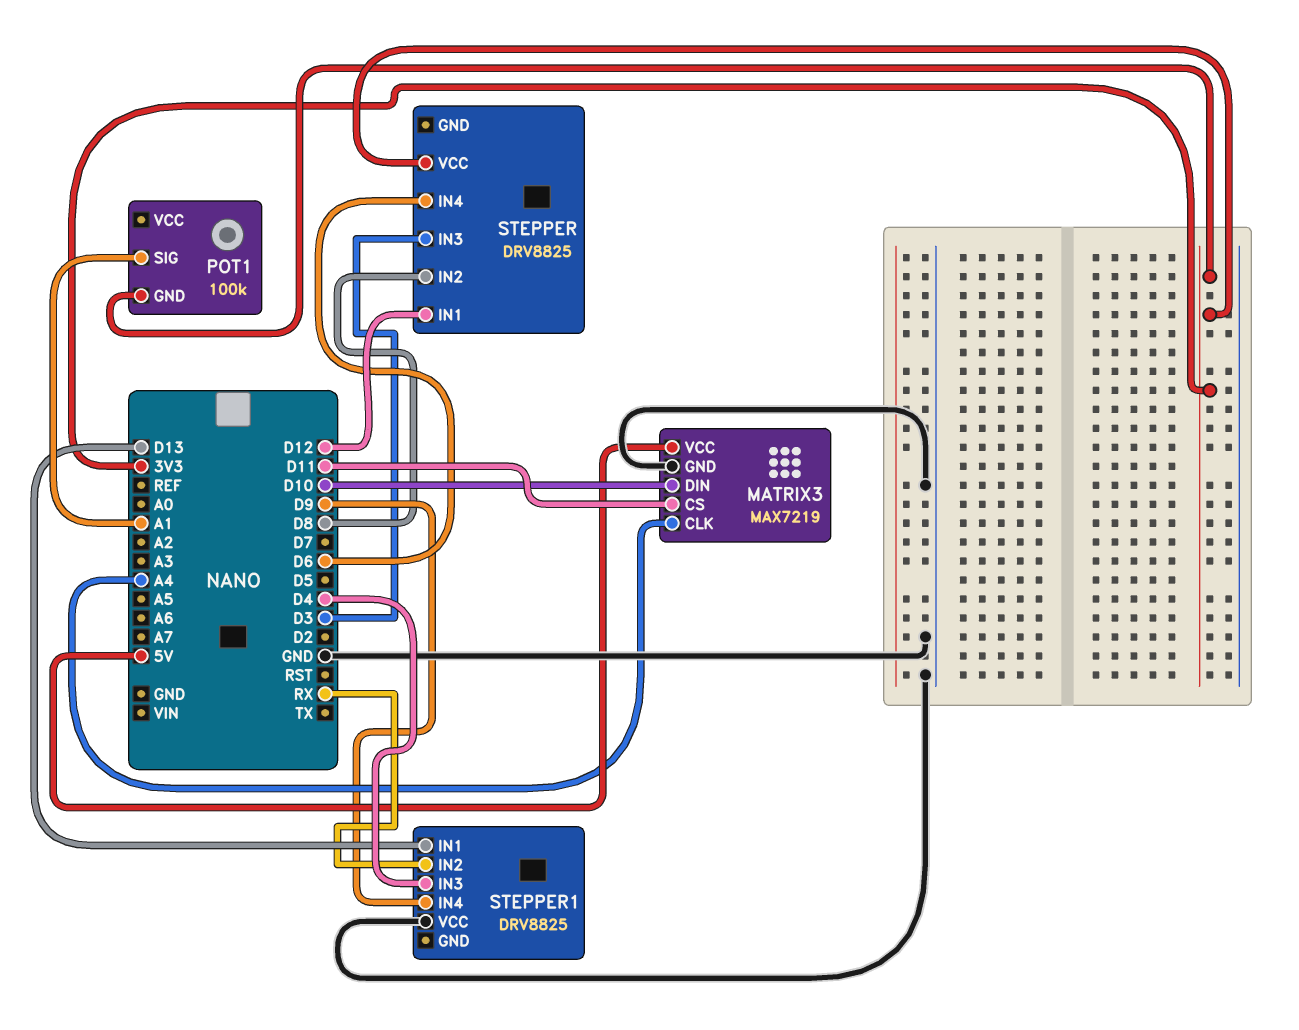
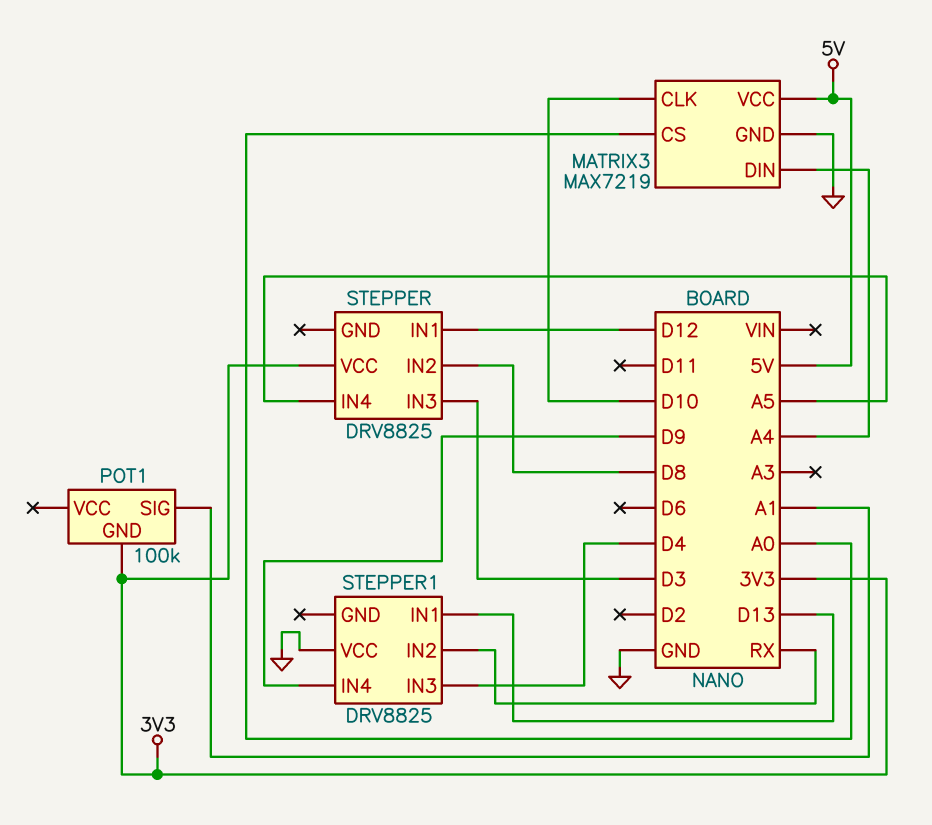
MATRIX3 pin CLK: A4 -> D10
MATRIX3 pin CS: D11 -> A0
MATRIX3 pin DIN: D10 -> A4
STEPPER pin IN4: D6 -> A5

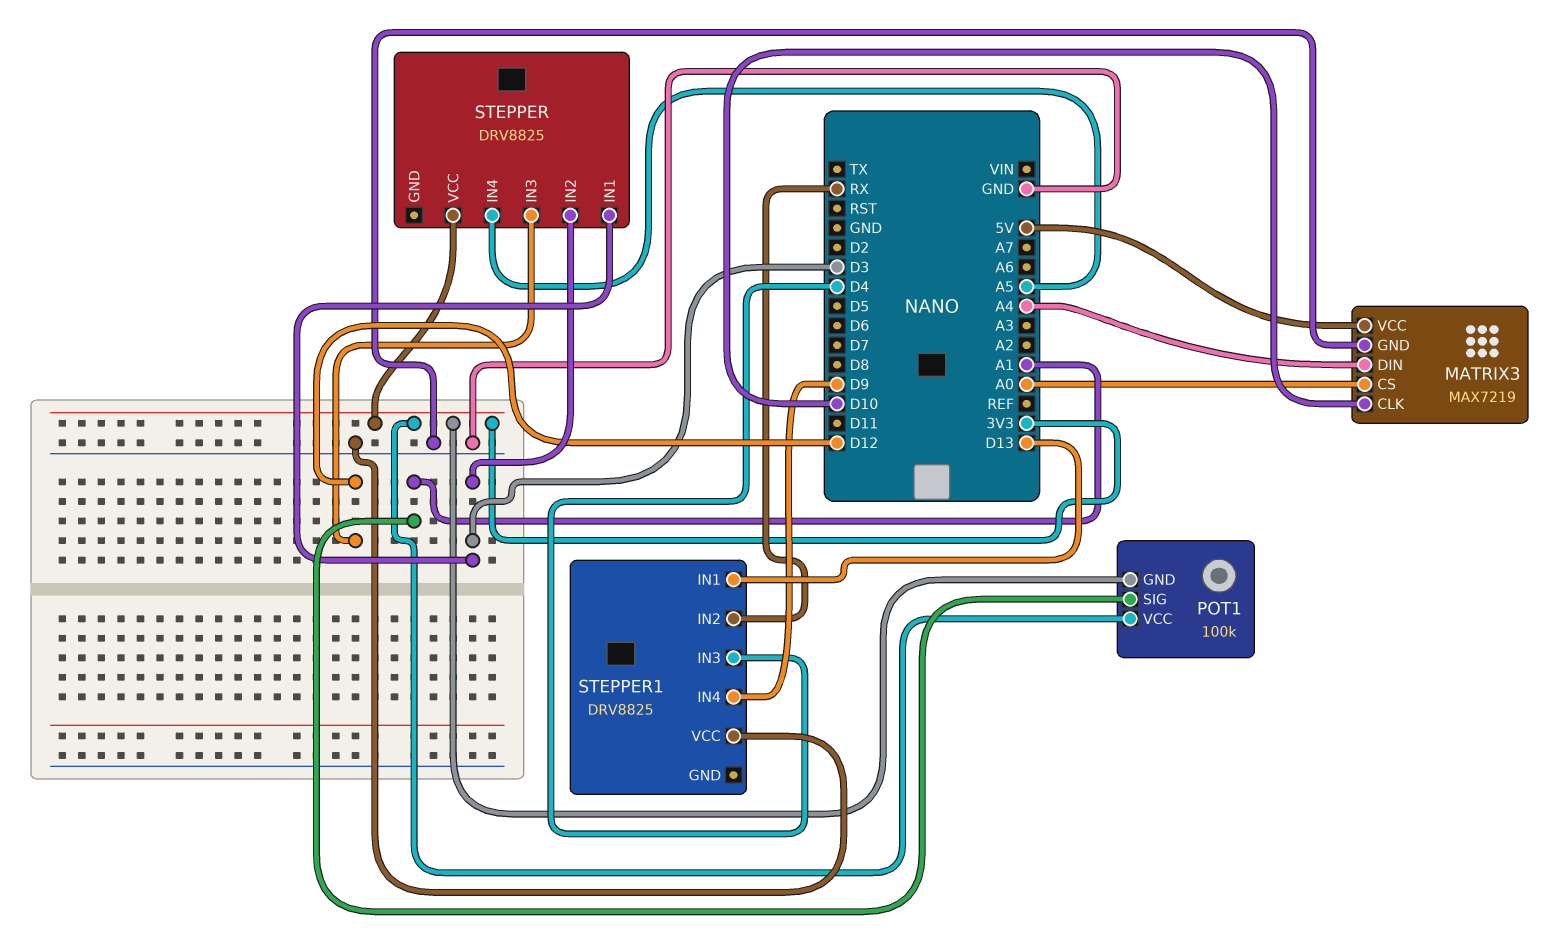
POT1 pin VCC: none -> 3V3
STEPPER pin IN1: D12 -> D3
STEPPER pin IN2: D8 -> D3
STEPPER pin IN3: D3 -> D12

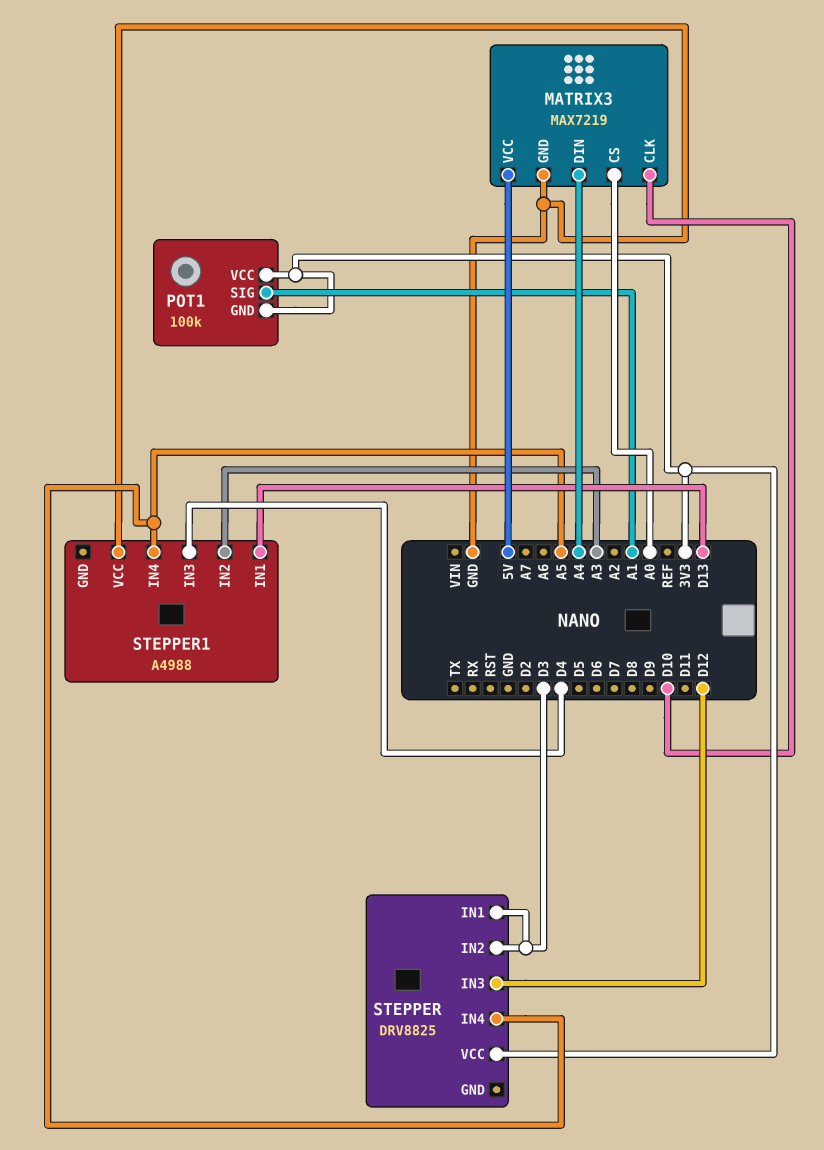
STEPPER1: DRV8825 -> A4988
STEPPER1 pin IN2: RX -> A3
STEPPER1 pin IN4: D9 -> A5

